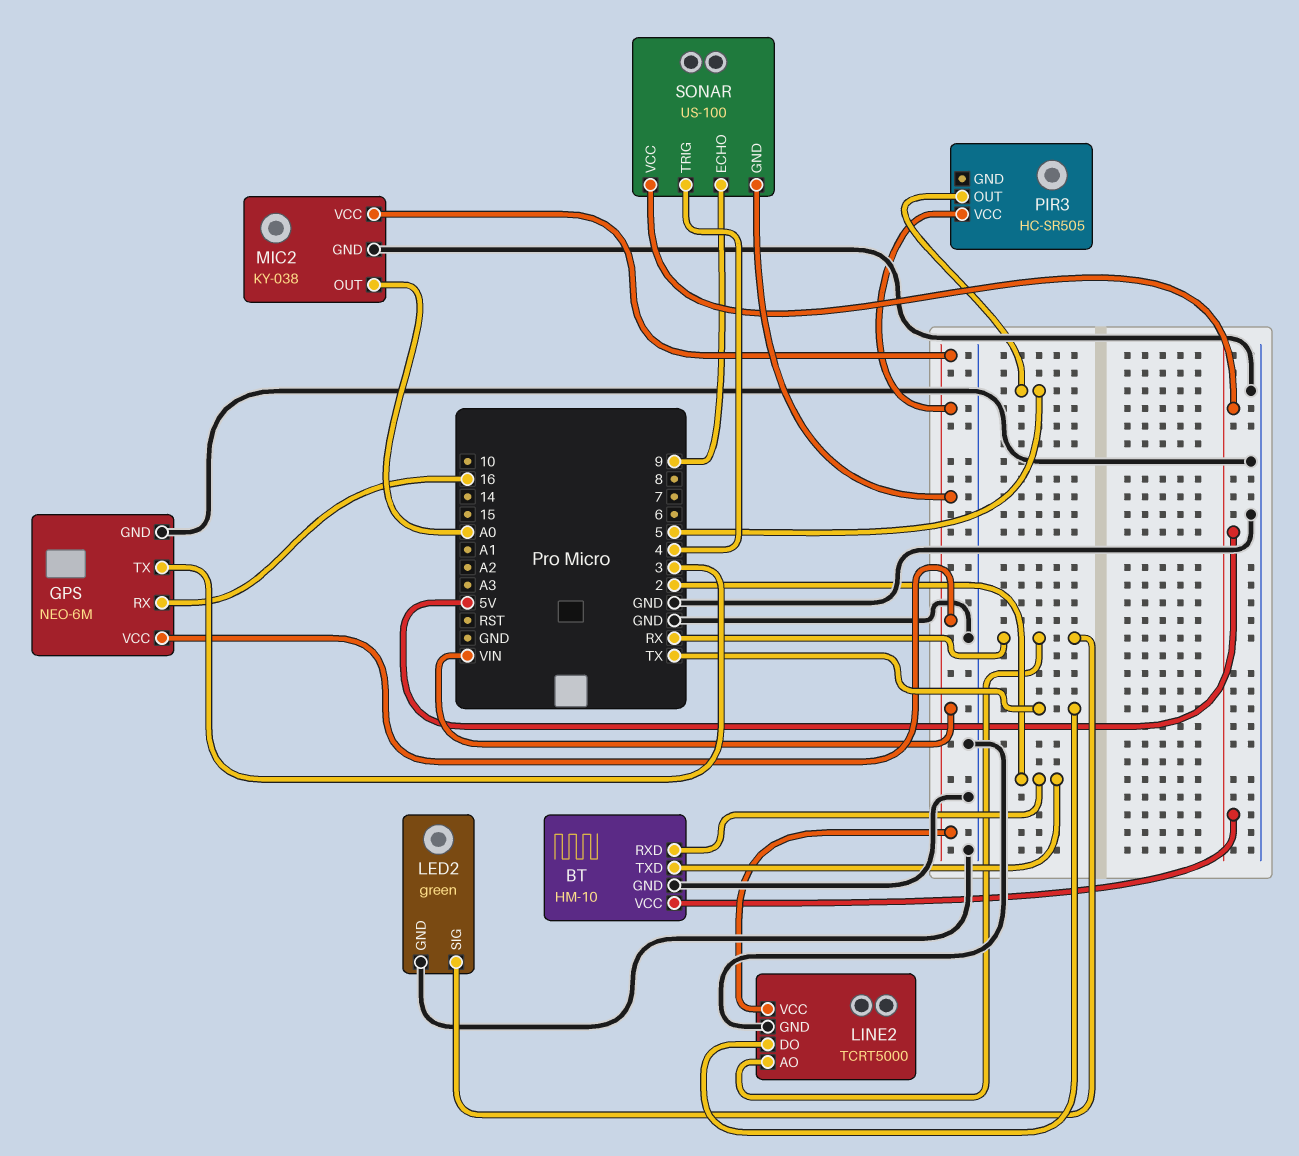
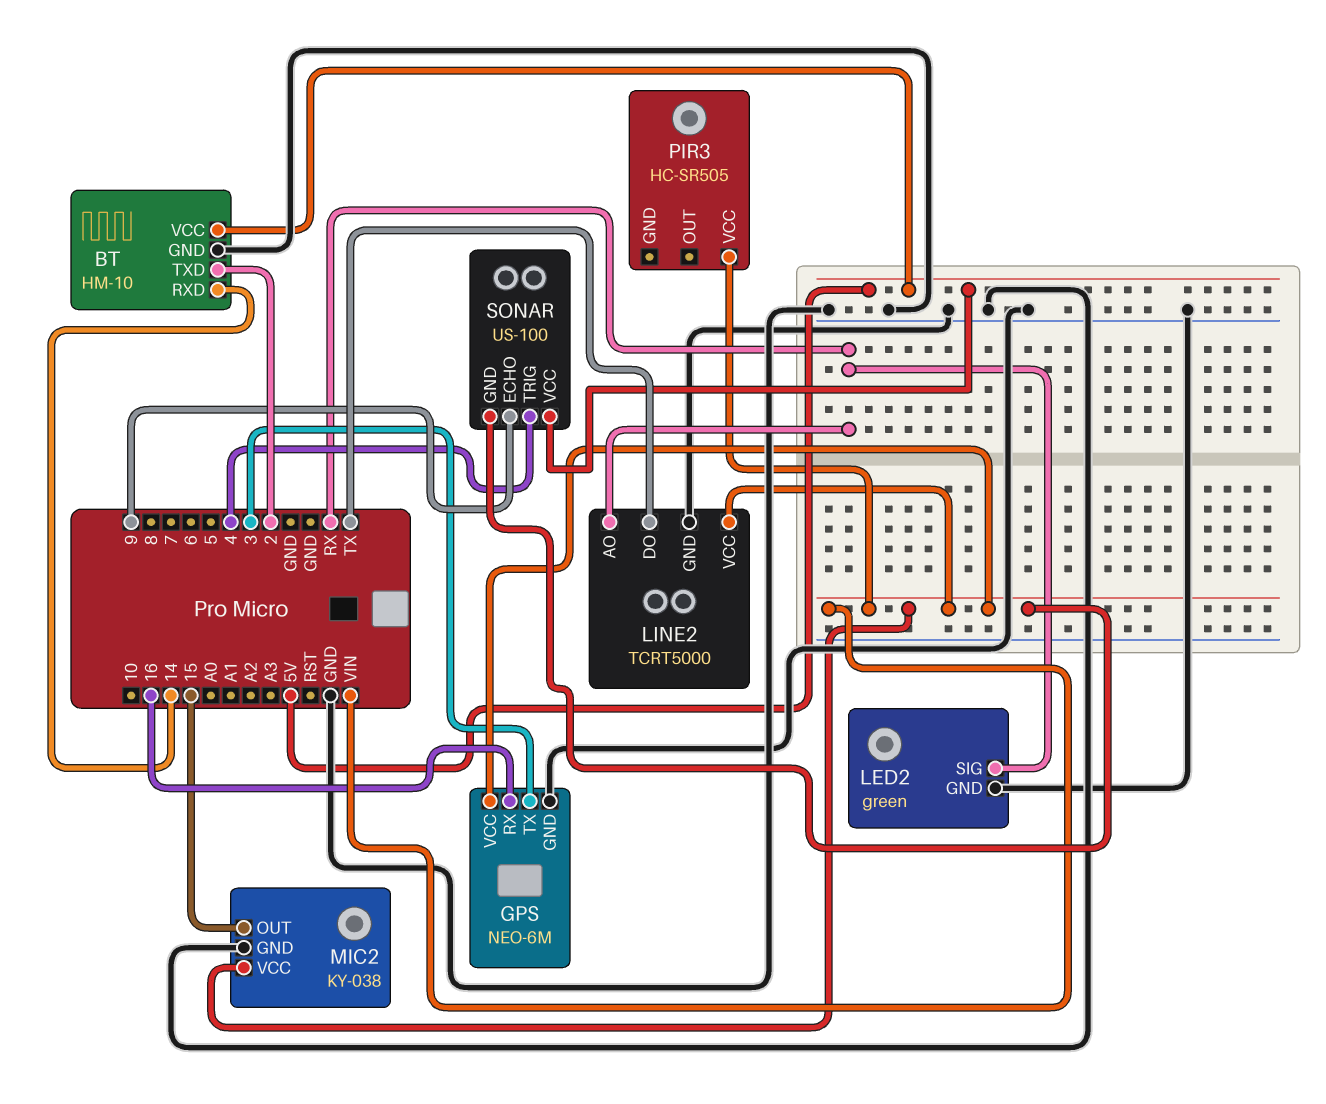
BT pin RXD: 2 -> 14
MIC2 pin OUT: A0 -> 15
PIR3 pin OUT: 5 -> none

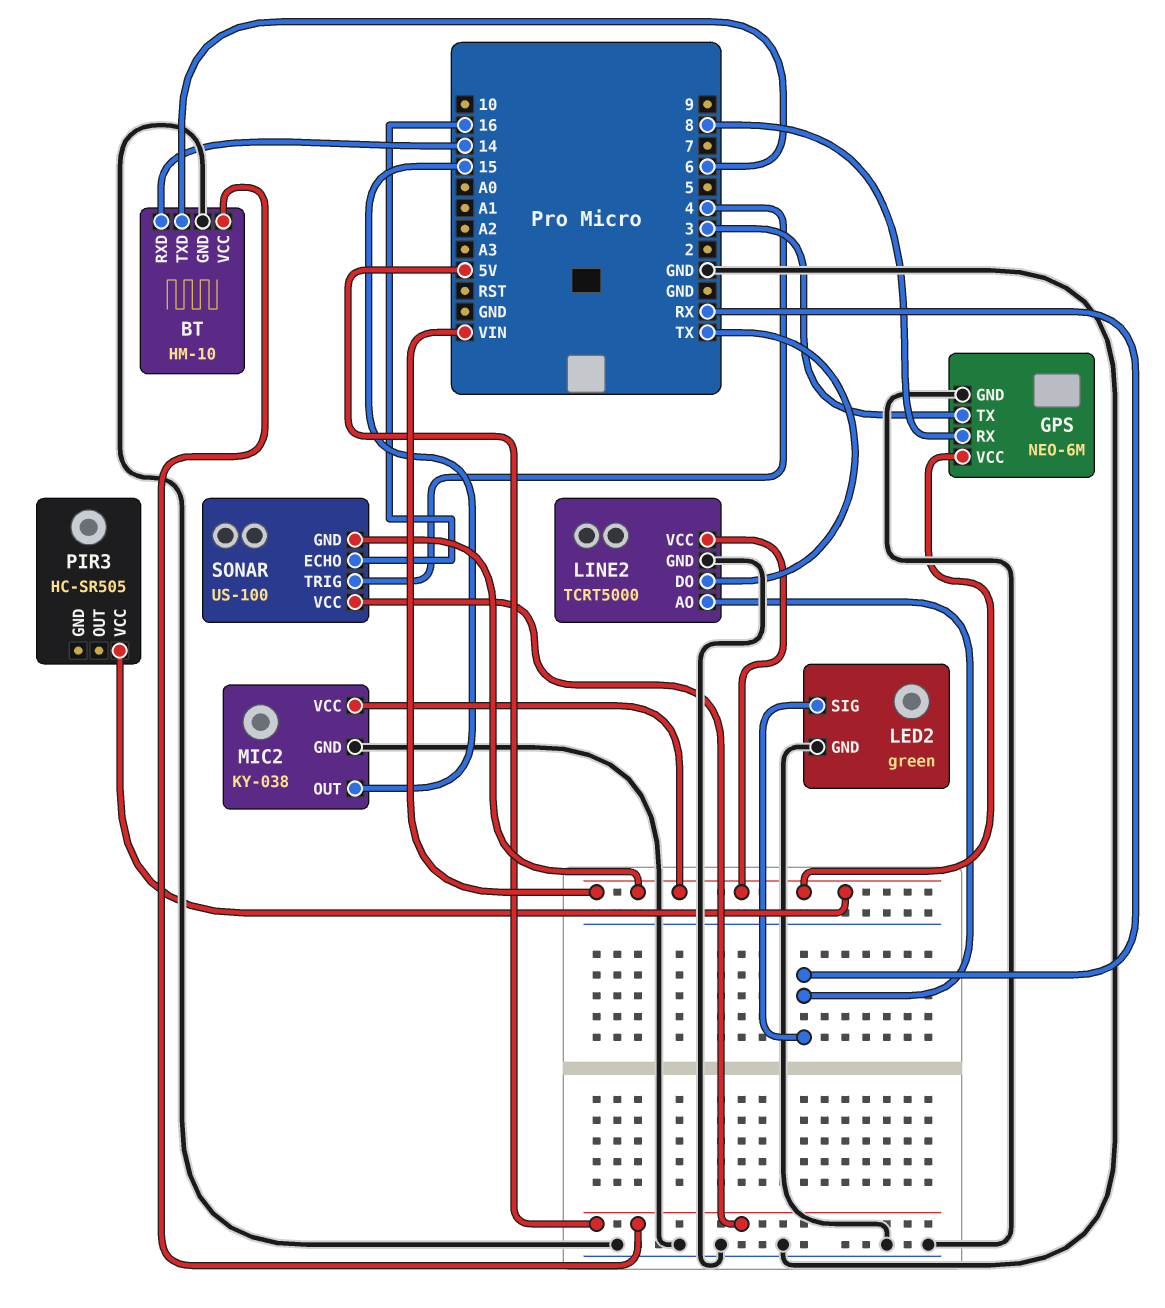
BT pin TXD: 2 -> 6
GPS pin RX: 16 -> 8
SONAR pin ECHO: 9 -> 16

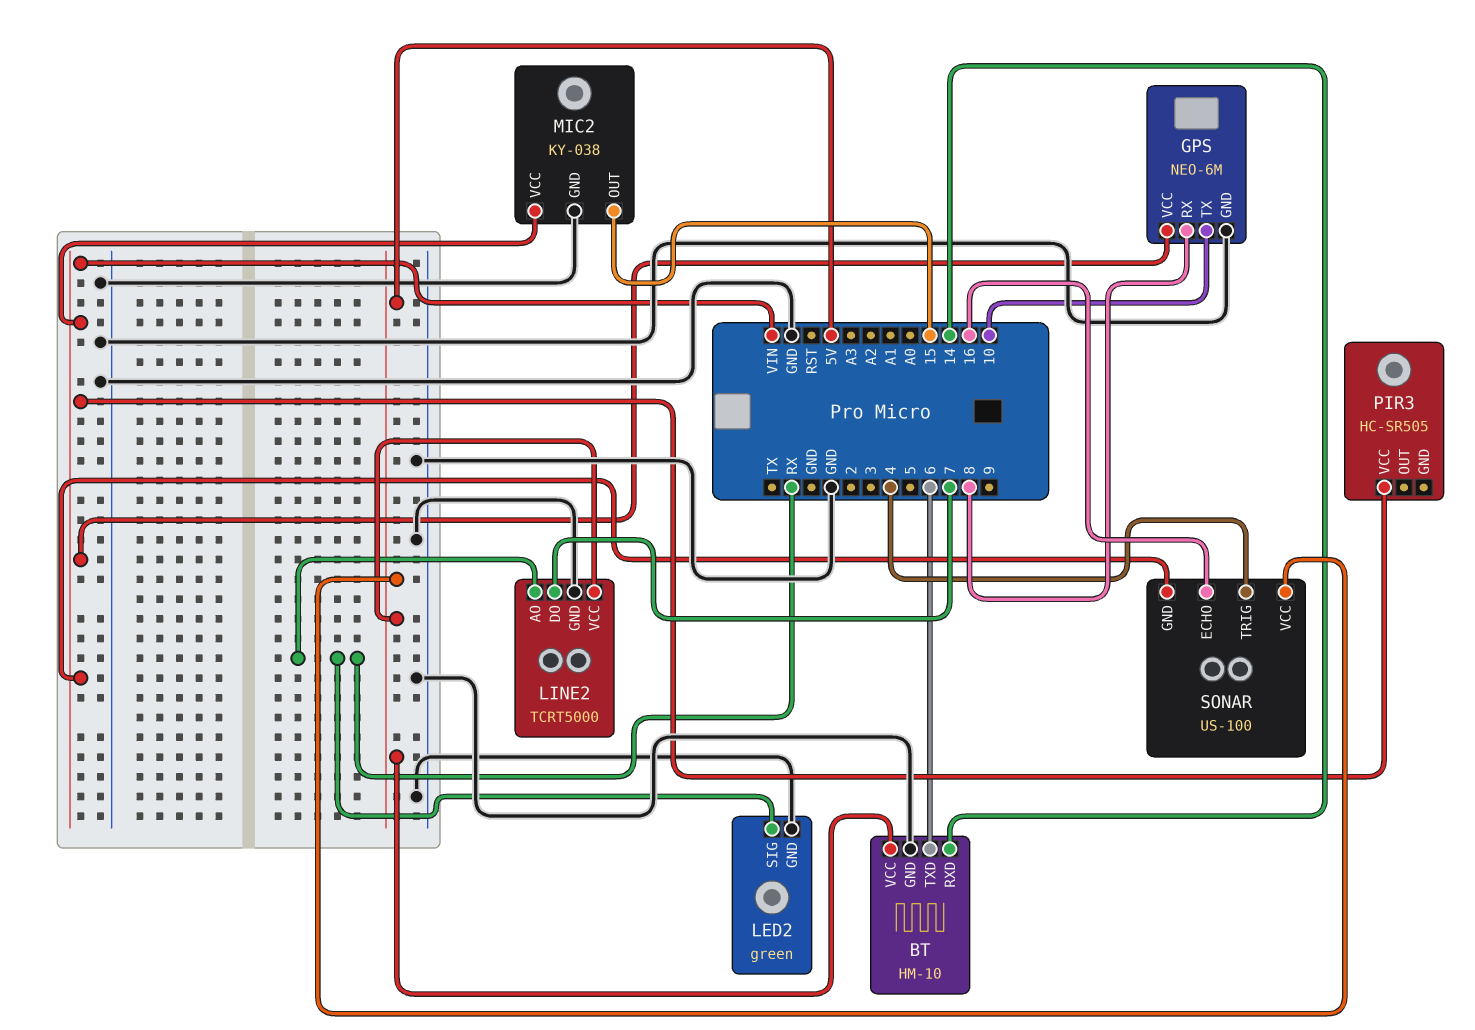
GPS pin TX: 3 -> 10
LINE2 pin DO: TX -> 7
LINE2 pin VCC: VIN -> 5V

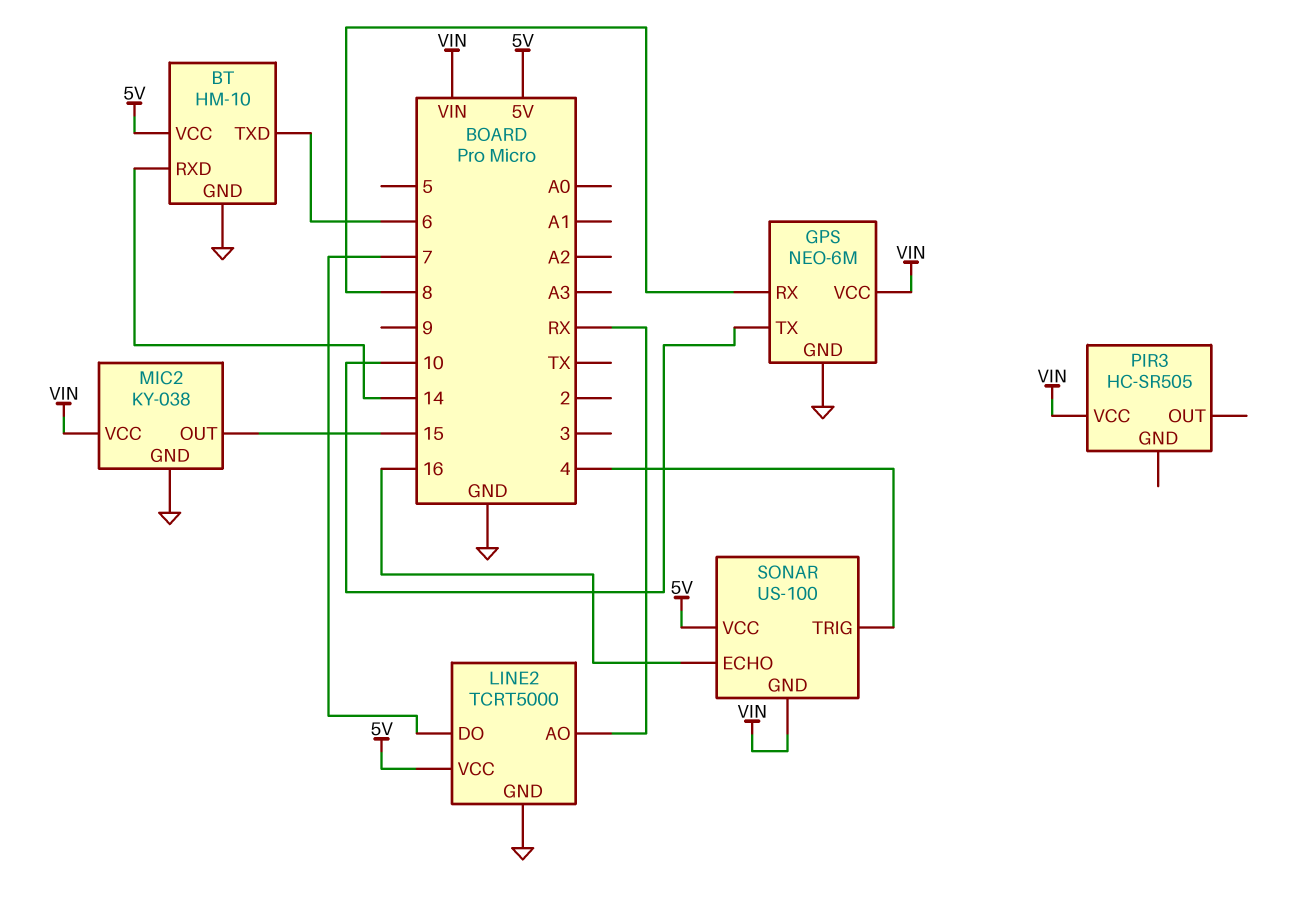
LED2: green -> none
LED2 pin GND: GND -> none
LED2 pin SIG: RX -> none

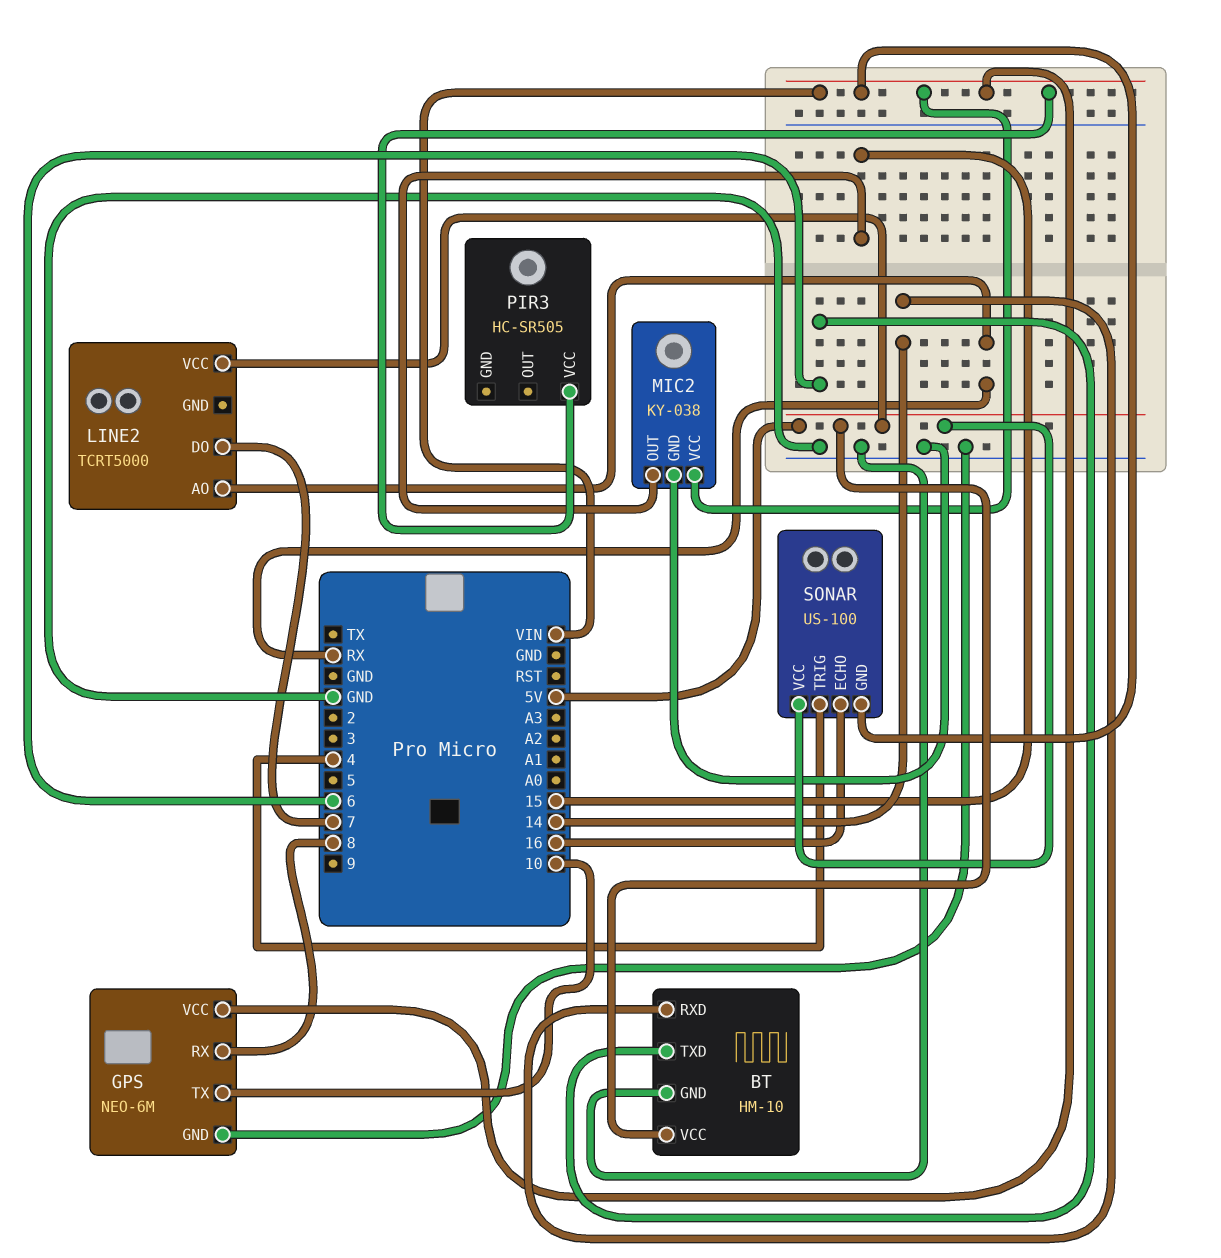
LINE2 pin GND: GND -> none

